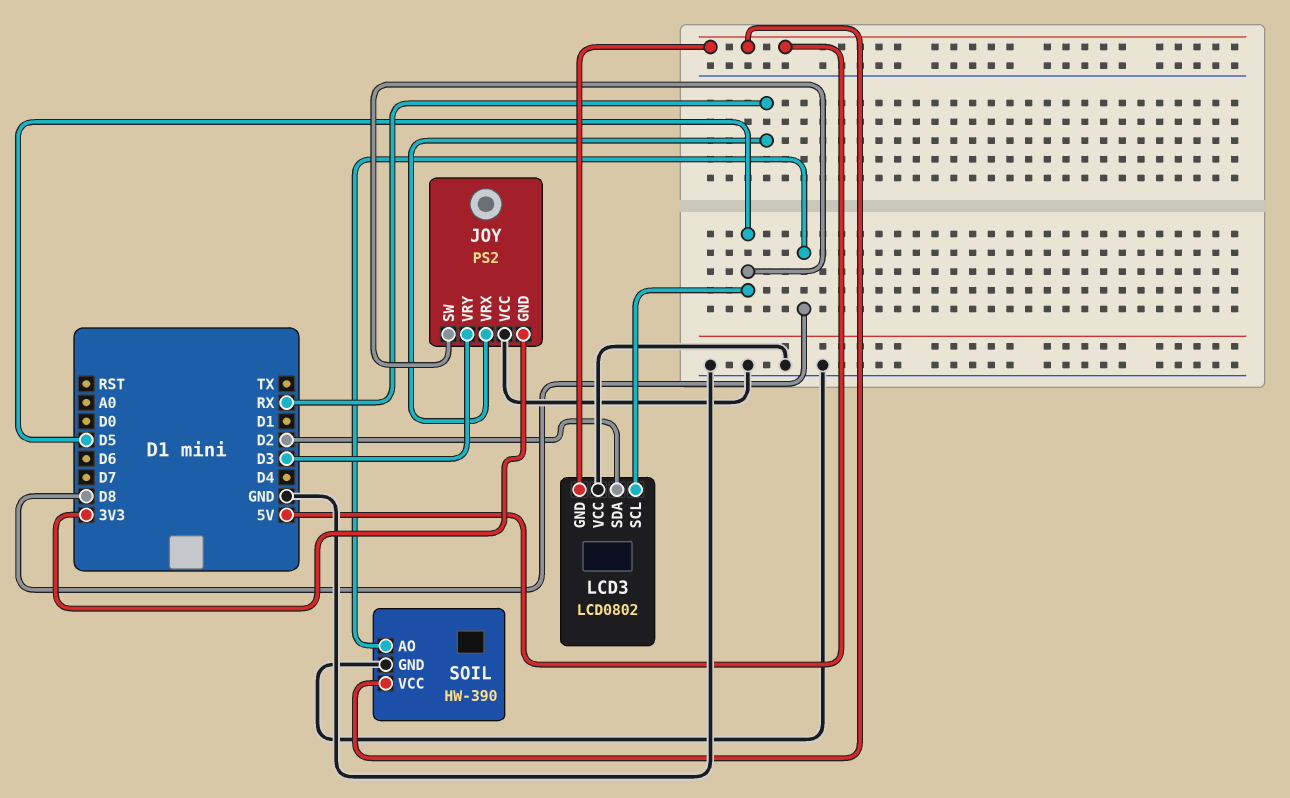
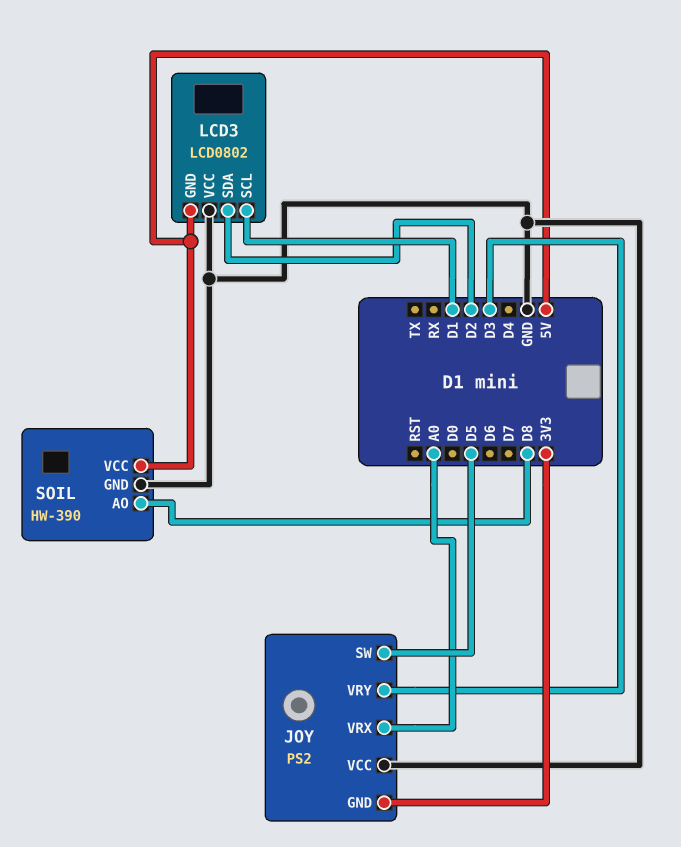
JOY pin VRX: RX -> A0
LCD3 pin SCL: D5 -> D1

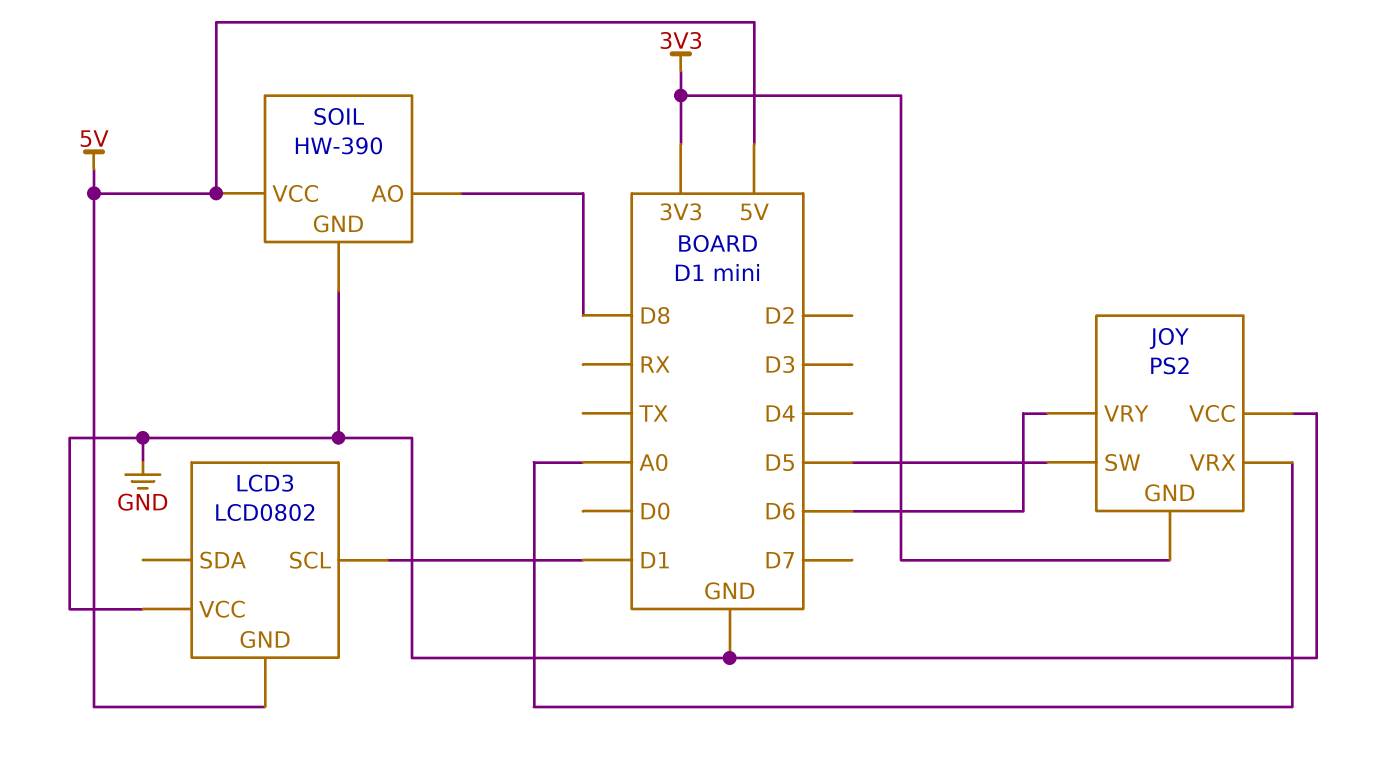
JOY pin VRY: D3 -> D6
LCD3 pin SDA: D2 -> none

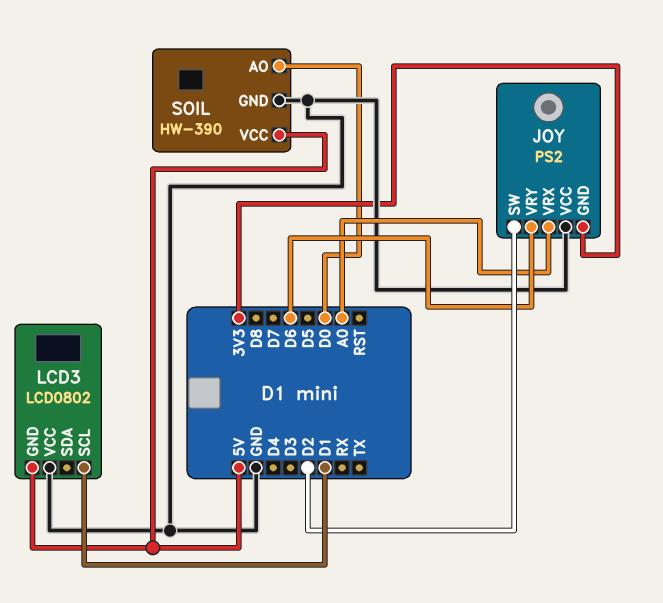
JOY pin SW: D5 -> D2
SOIL pin AO: D8 -> D0

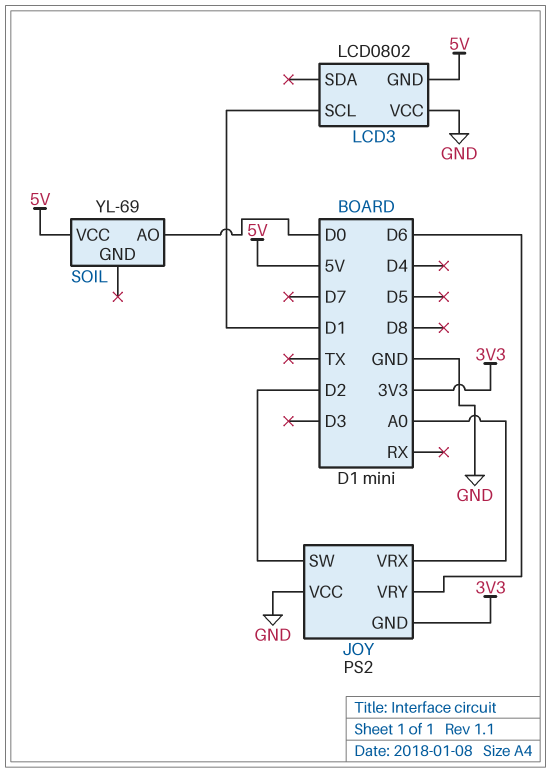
SOIL: HW-390 -> YL-69
SOIL pin GND: GND -> none

